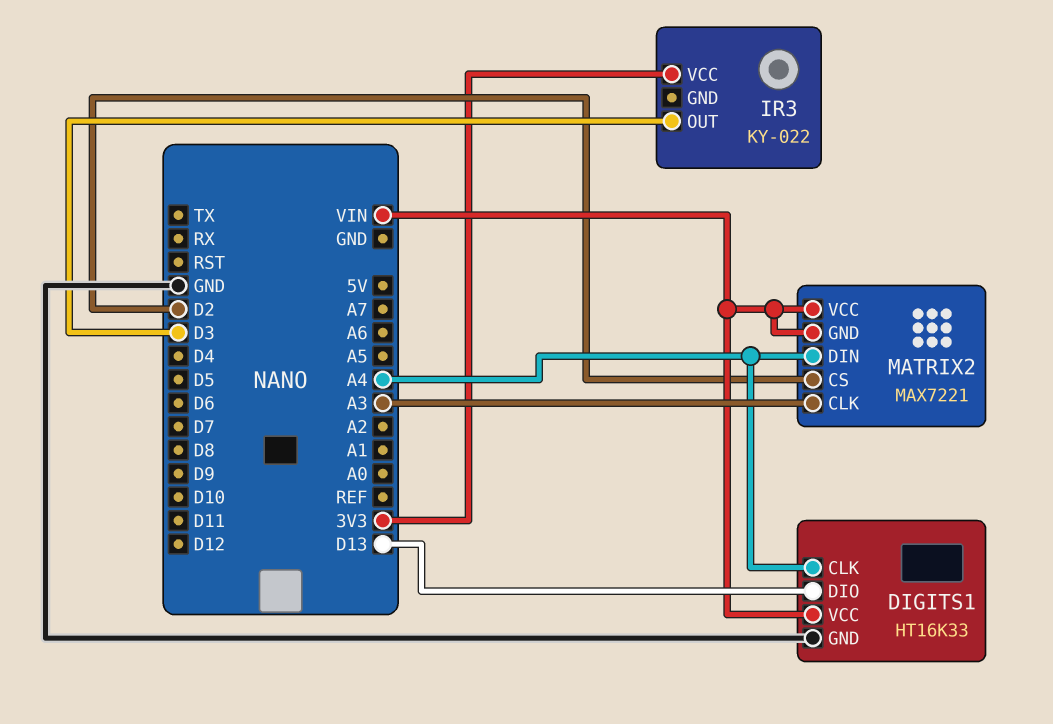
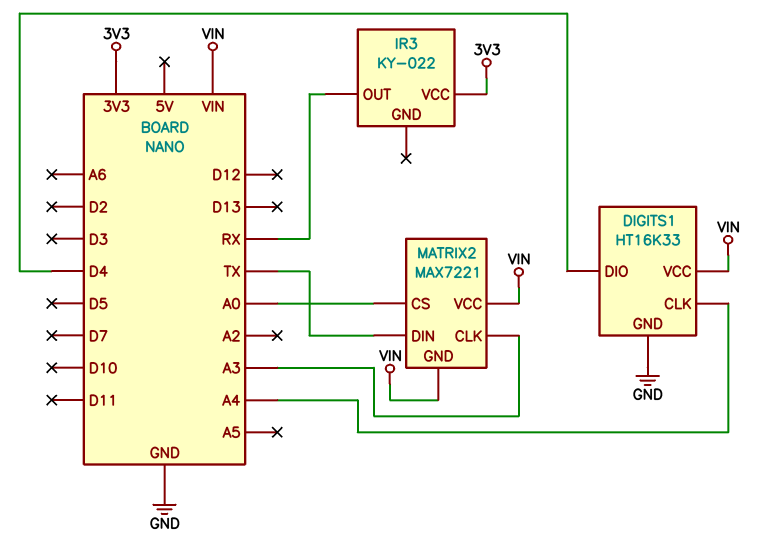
DIGITS1 pin DIO: D13 -> D4
IR3 pin OUT: D3 -> RX
MATRIX2 pin CS: D2 -> A0
MATRIX2 pin DIN: A4 -> TX

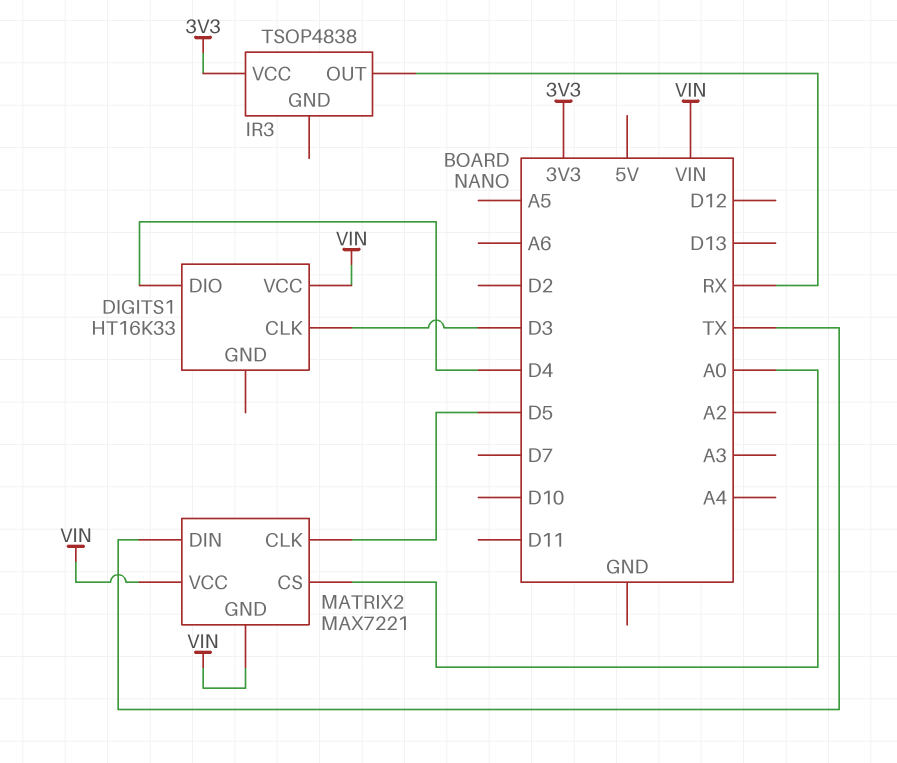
DIGITS1 pin CLK: A4 -> D3
DIGITS1 pin GND: GND -> none
IR3: KY-022 -> TSOP4838
MATRIX2 pin CLK: A3 -> D5

